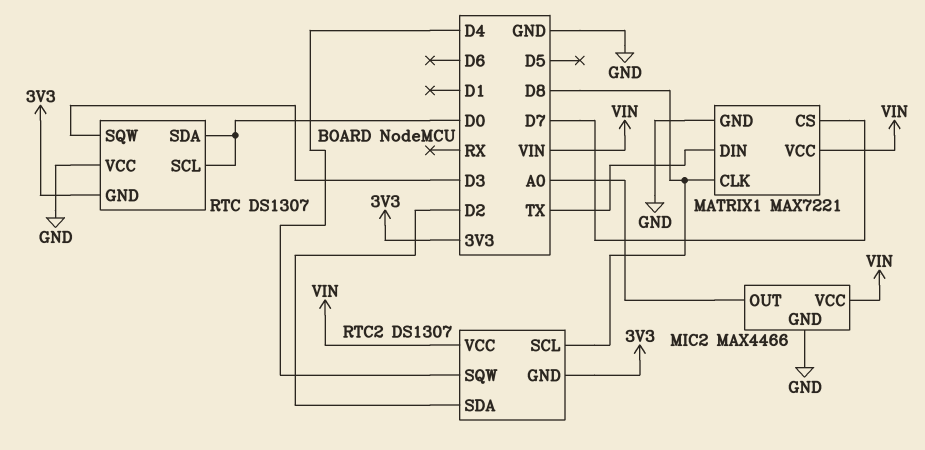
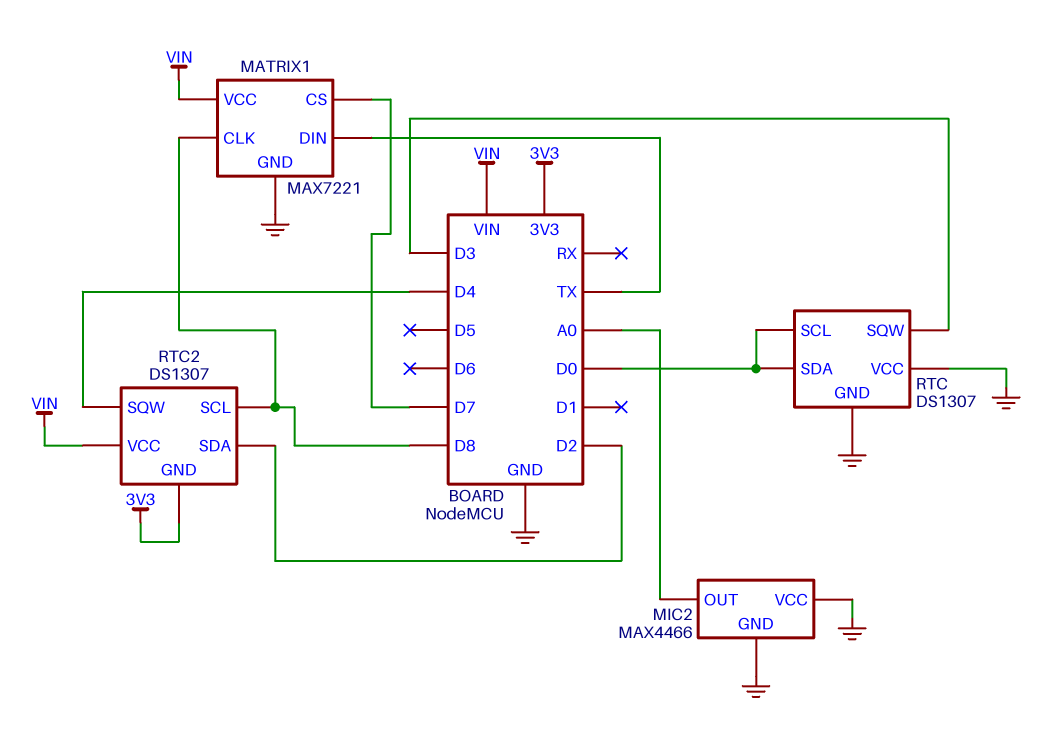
MIC2 pin VCC: VIN -> GND
RTC pin GND: 3V3 -> GND

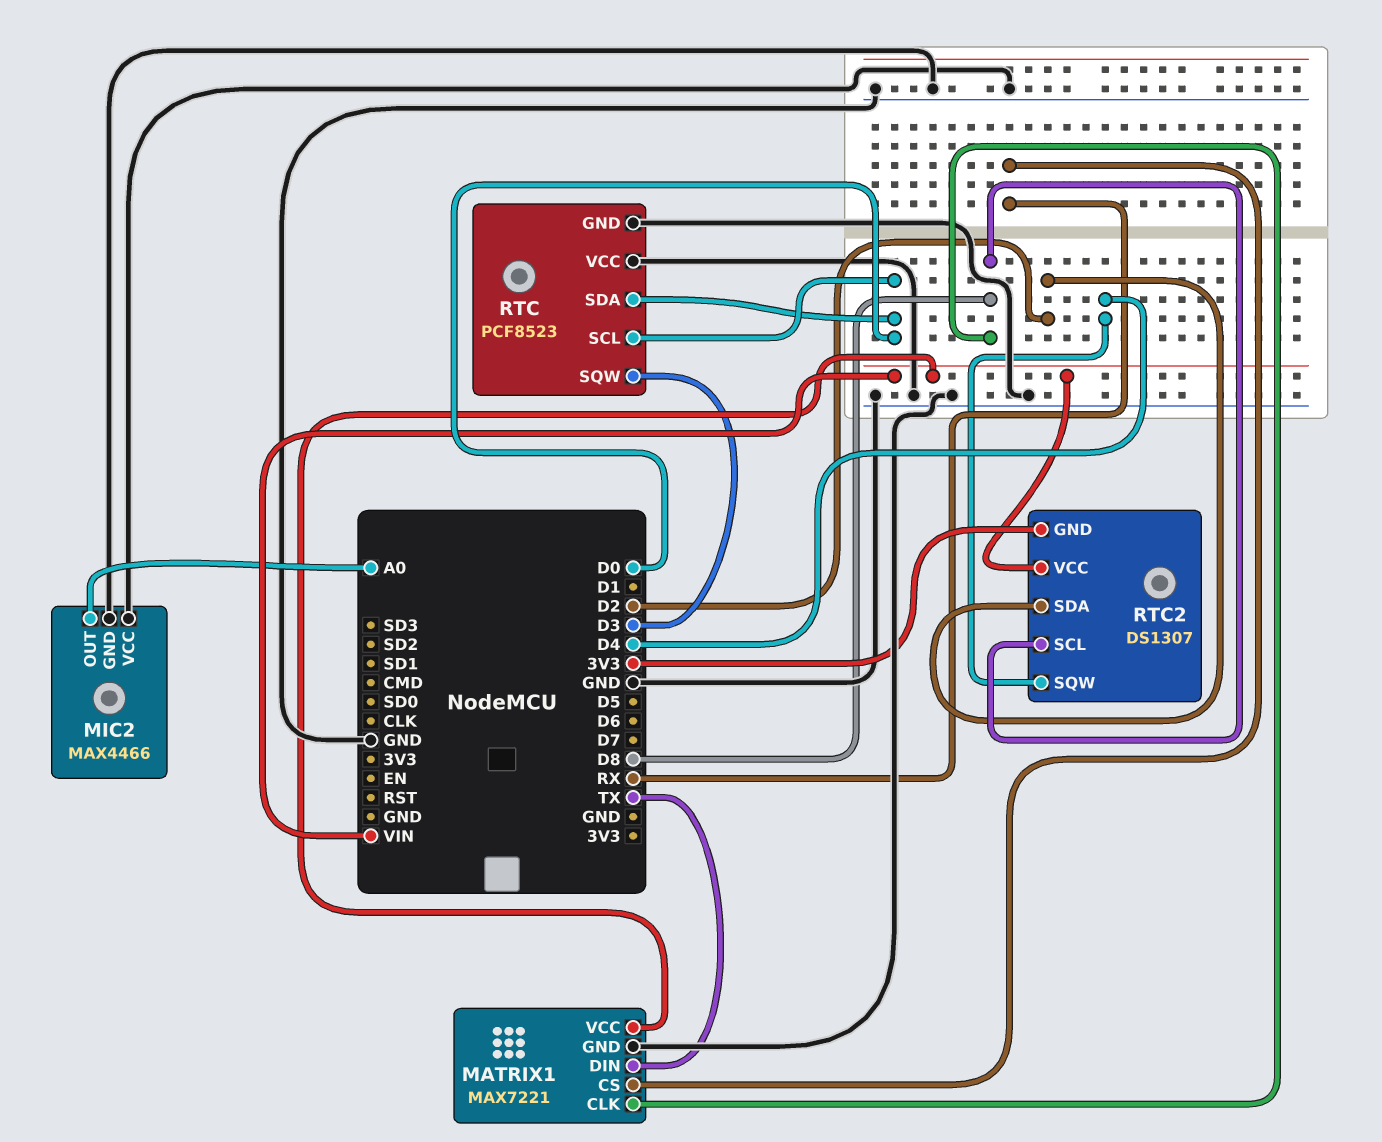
MATRIX1 pin CS: D7 -> RX
RTC: DS1307 -> PCF8523

